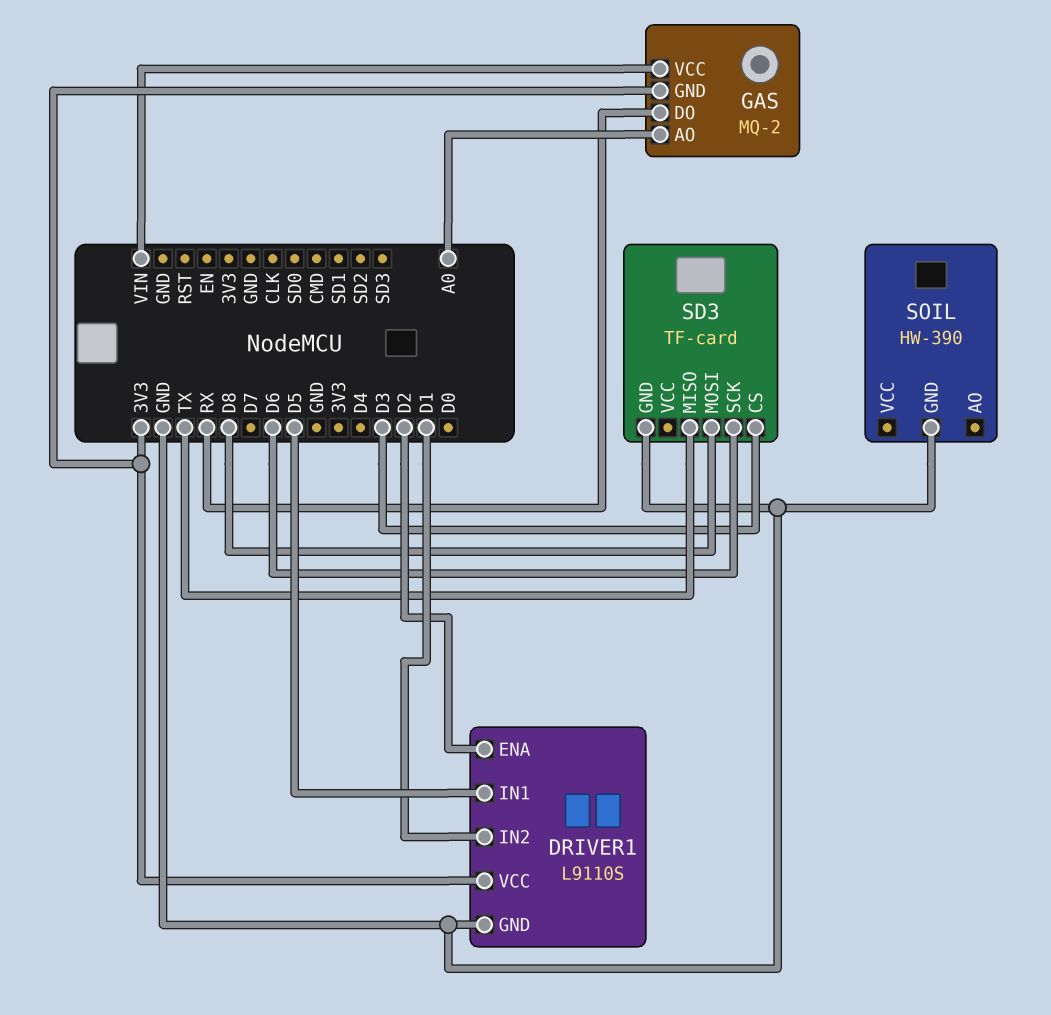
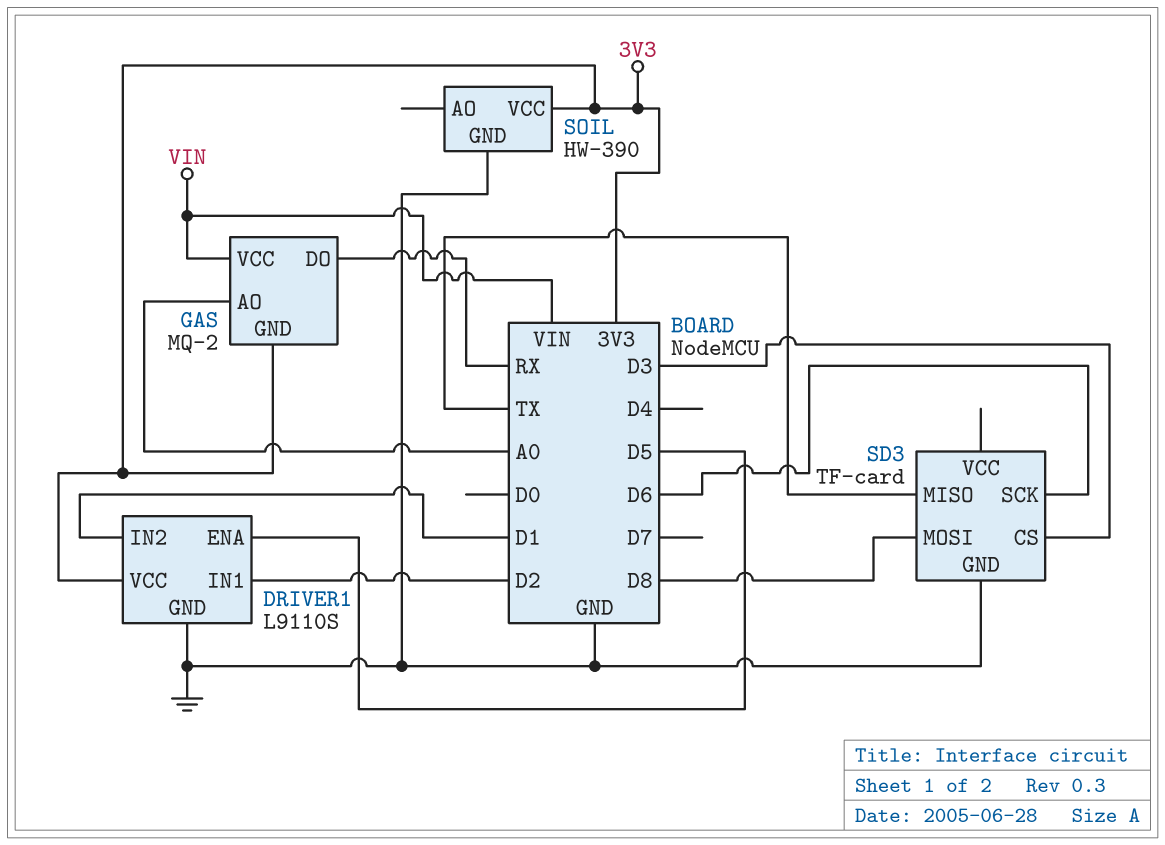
DRIVER1 pin ENA: D2 -> D5
DRIVER1 pin IN1: D5 -> D2
SOIL pin VCC: none -> 3V3

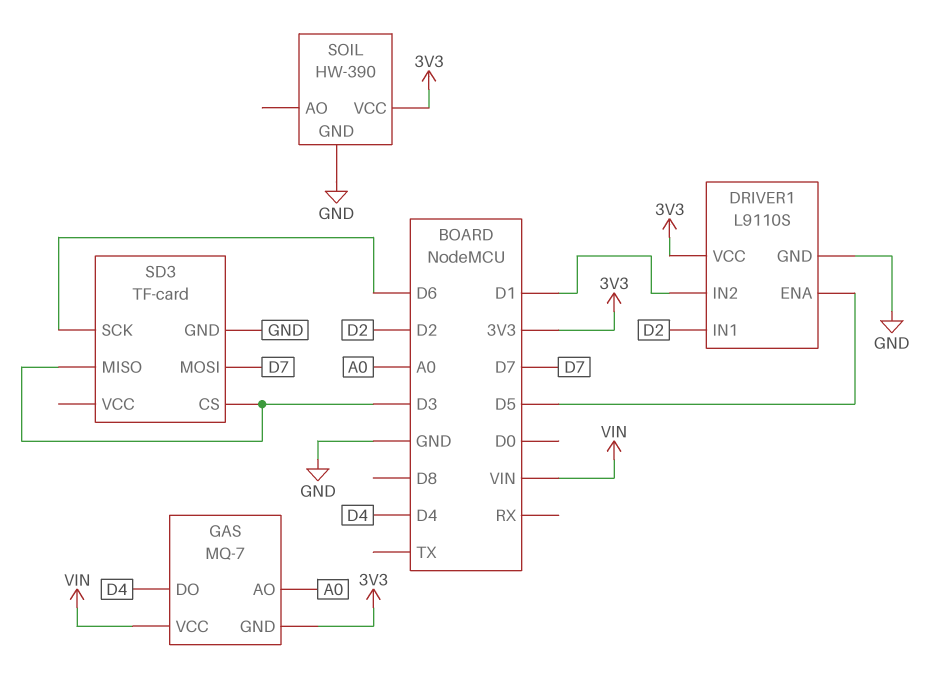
GAS: MQ-2 -> MQ-7
GAS pin DO: RX -> D4
SD3 pin MISO: TX -> D3
SD3 pin MOSI: D8 -> D7

